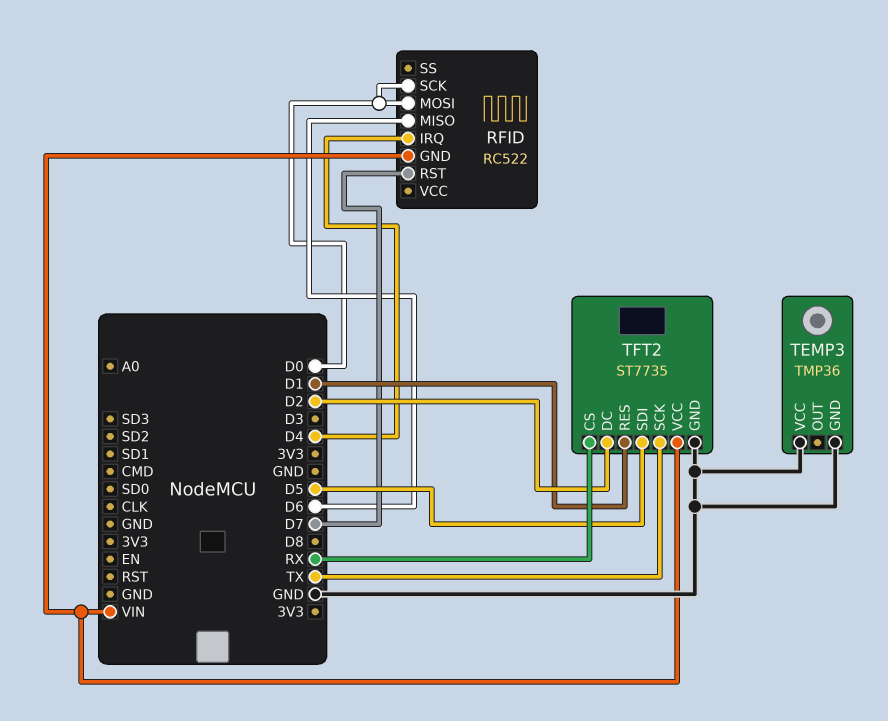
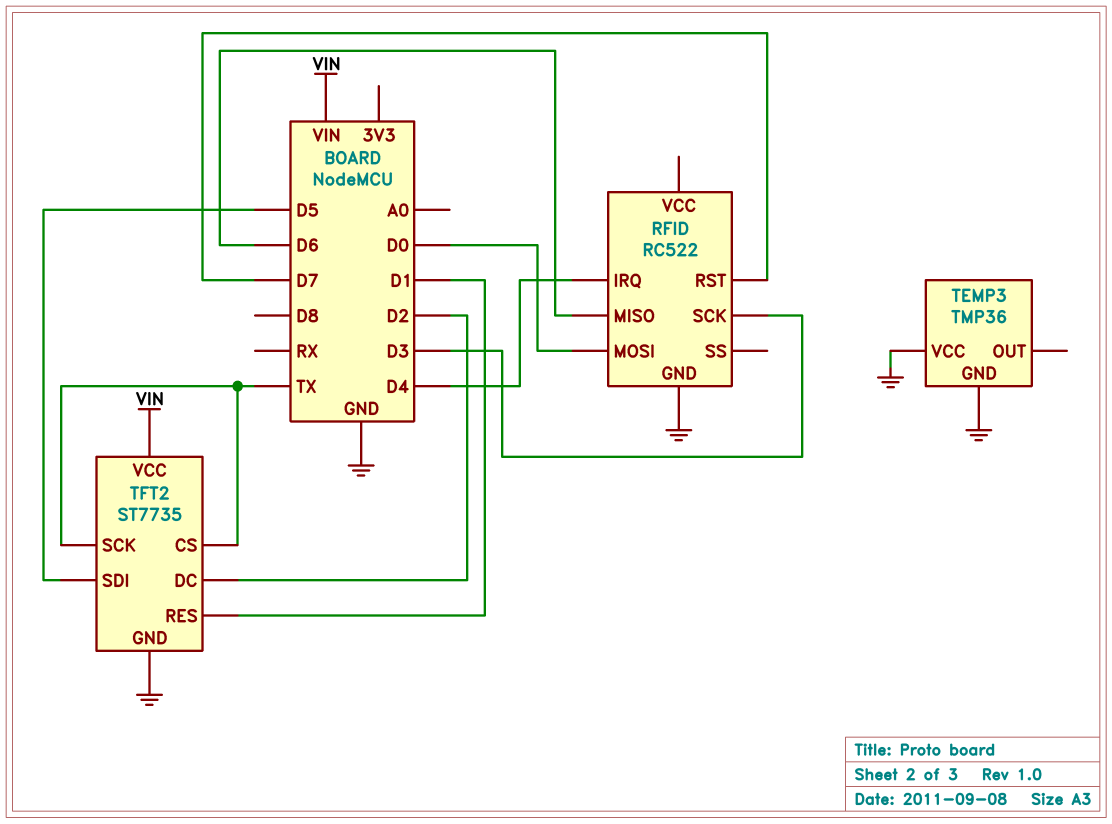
RFID pin GND: VIN -> GND
RFID pin SCK: D0 -> D3
TFT2 pin CS: RX -> TX

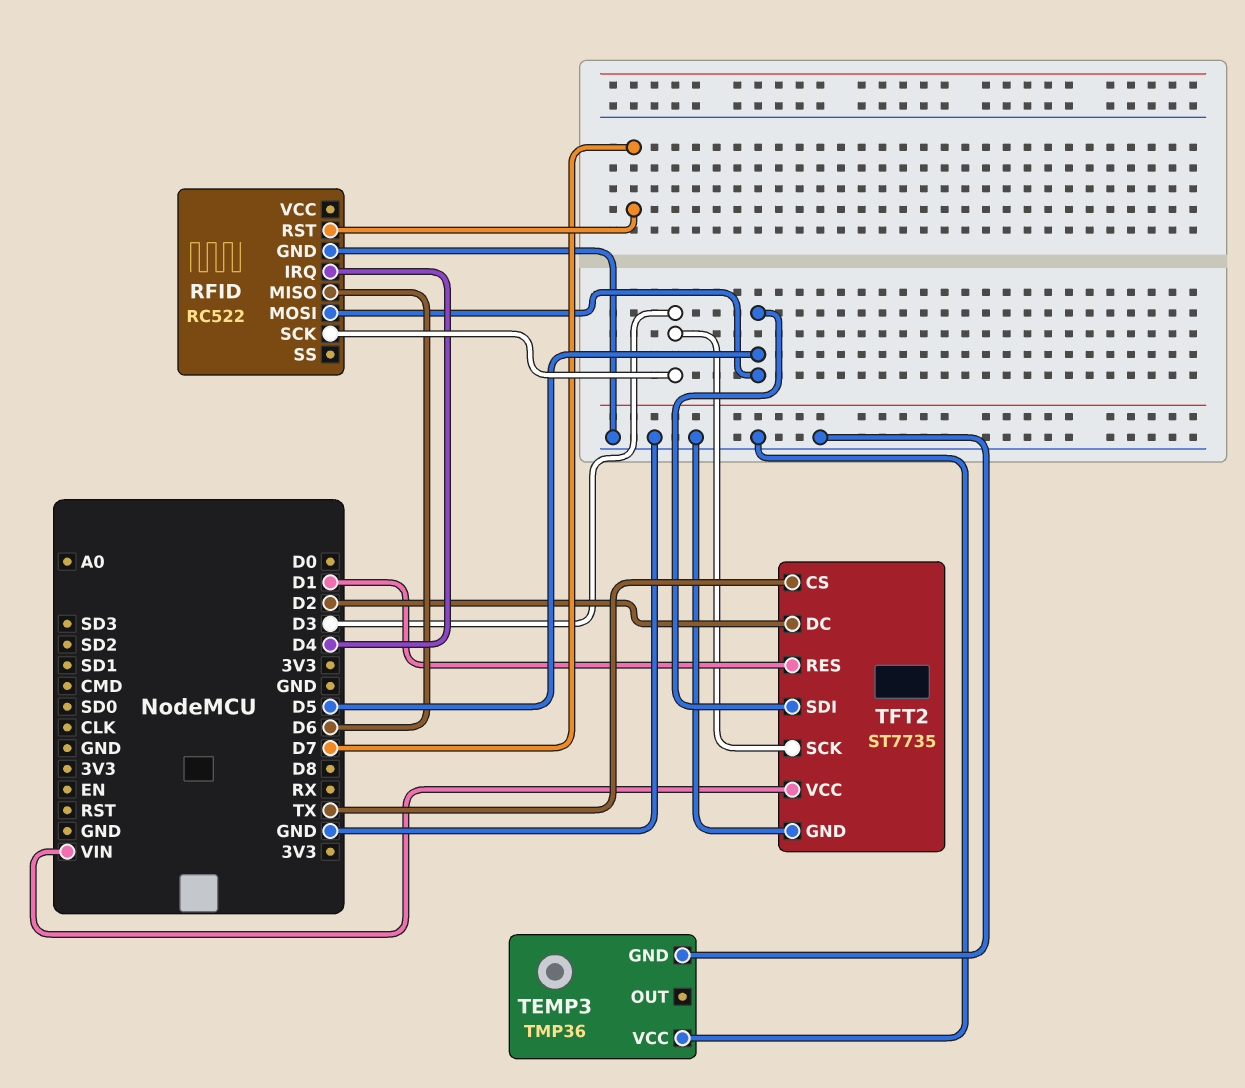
RFID pin MOSI: D0 -> D5
TFT2 pin SCK: TX -> D3

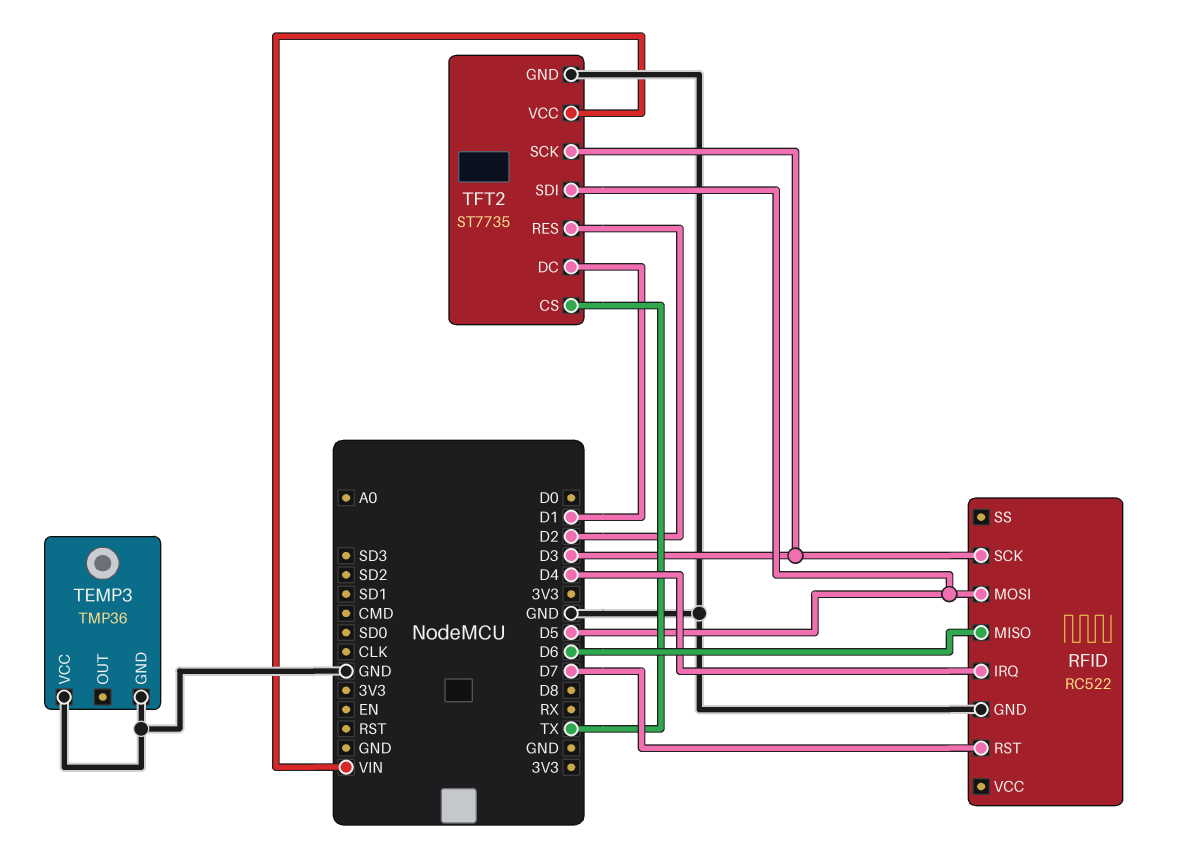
TFT2 pin DC: D2 -> D1
TFT2 pin RES: D1 -> D2

